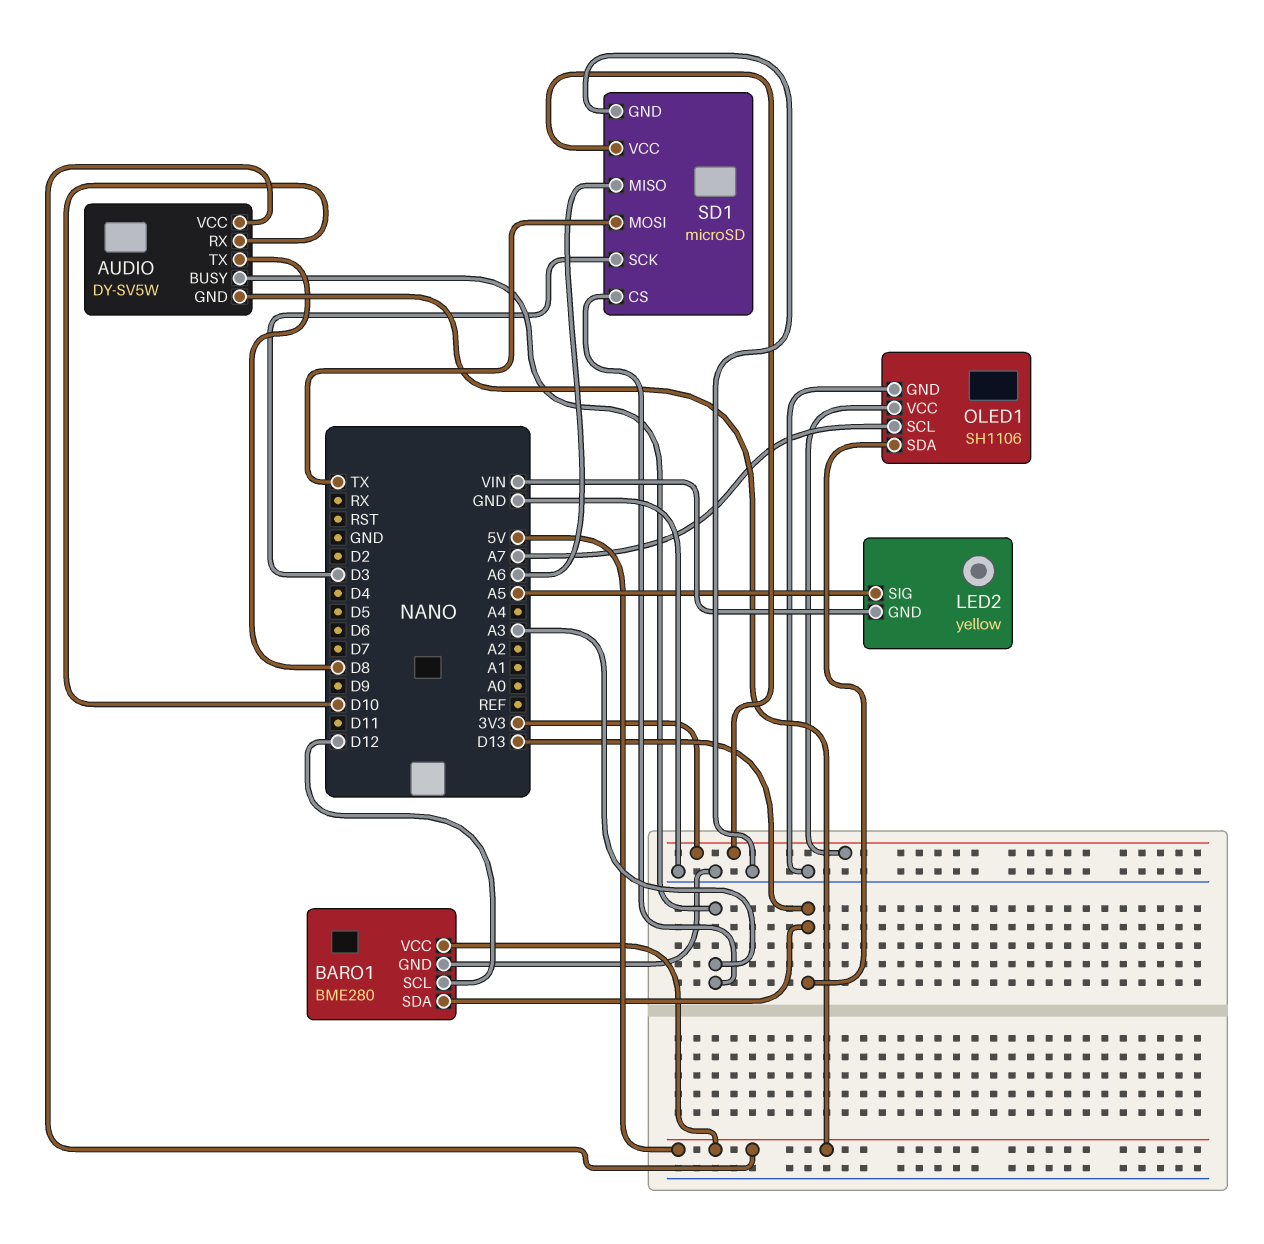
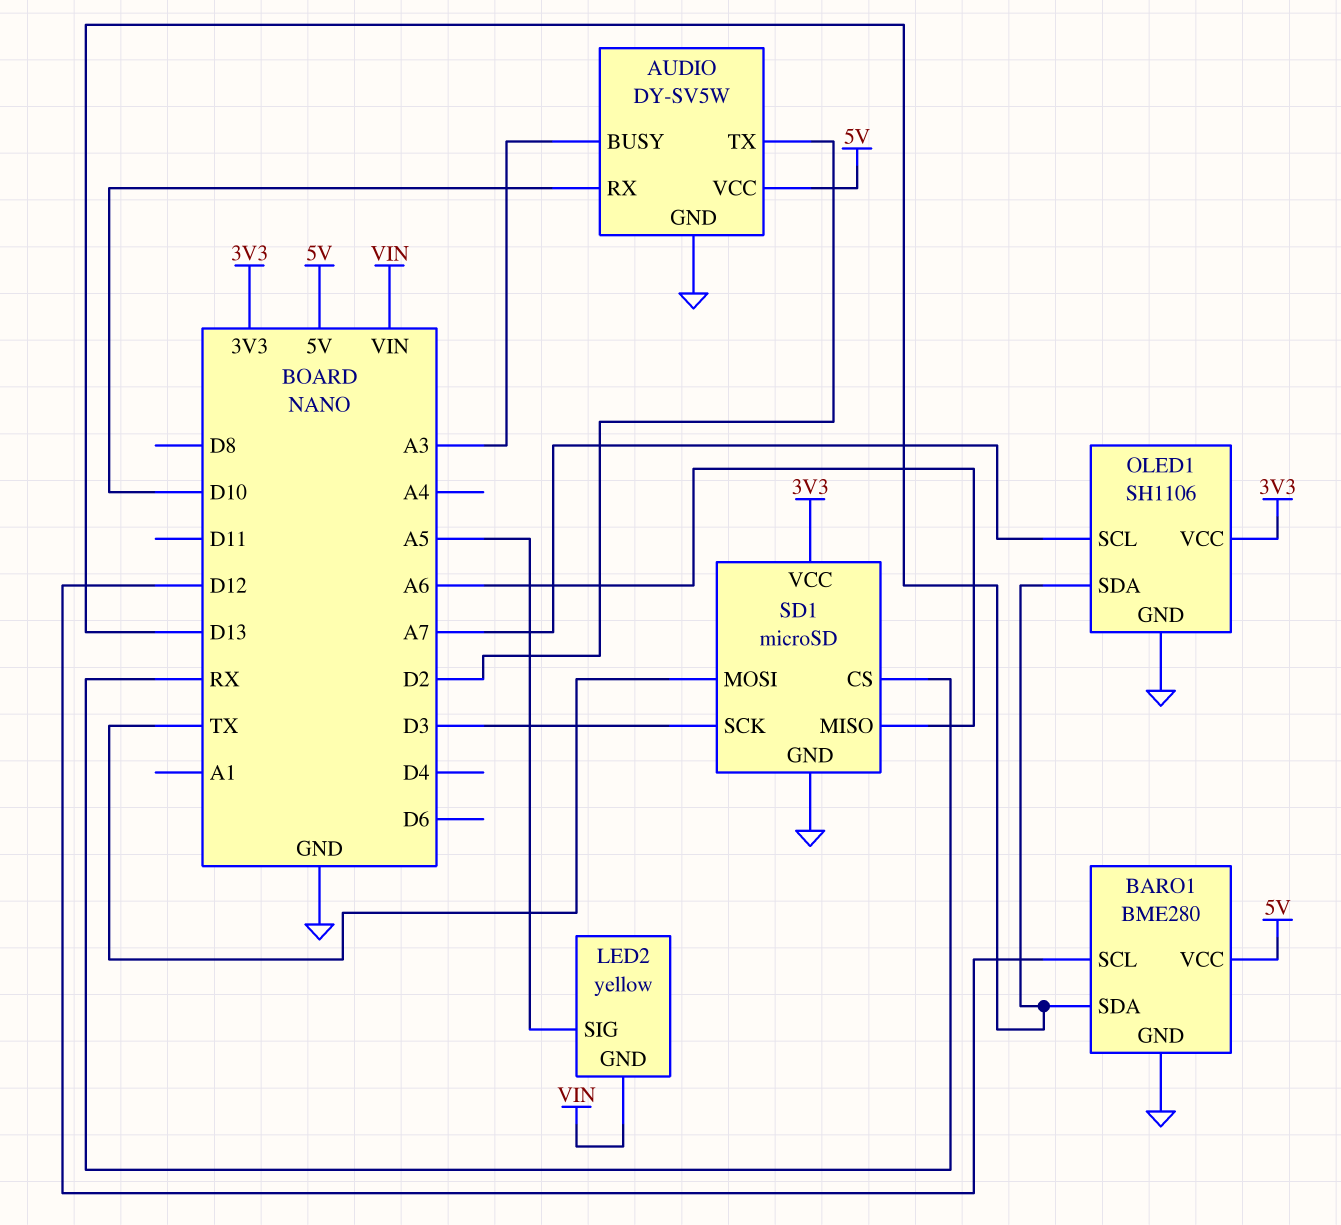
AUDIO pin GND: 5V -> GND
AUDIO pin TX: D8 -> D2
SD1 pin CS: A3 -> RX

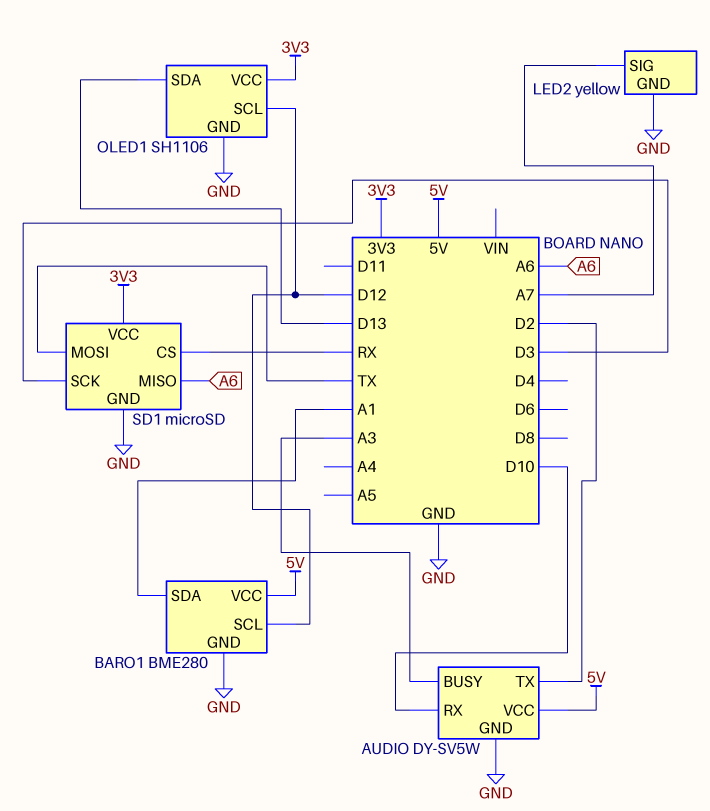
BARO1 pin SDA: D13 -> A1
LED2 pin GND: VIN -> GND
LED2 pin SIG: A5 -> A7
OLED1 pin SCL: A7 -> D12

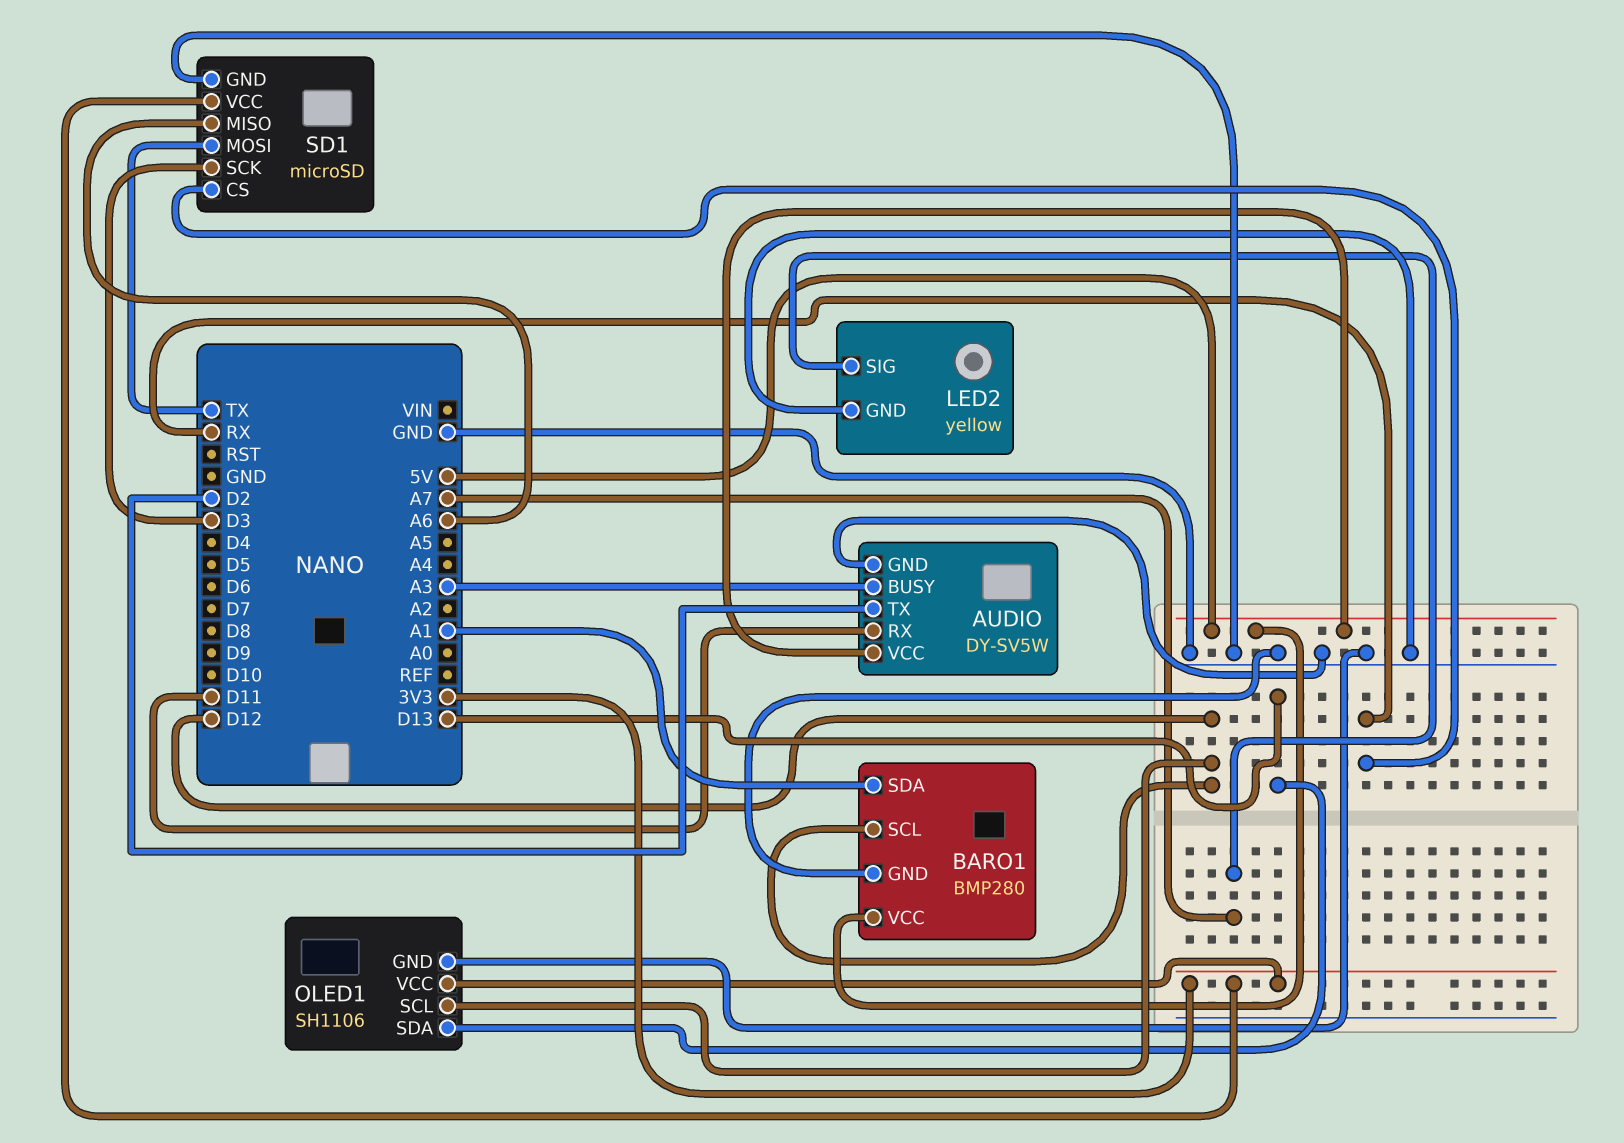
AUDIO pin RX: D10 -> D11
BARO1: BME280 -> BMP280

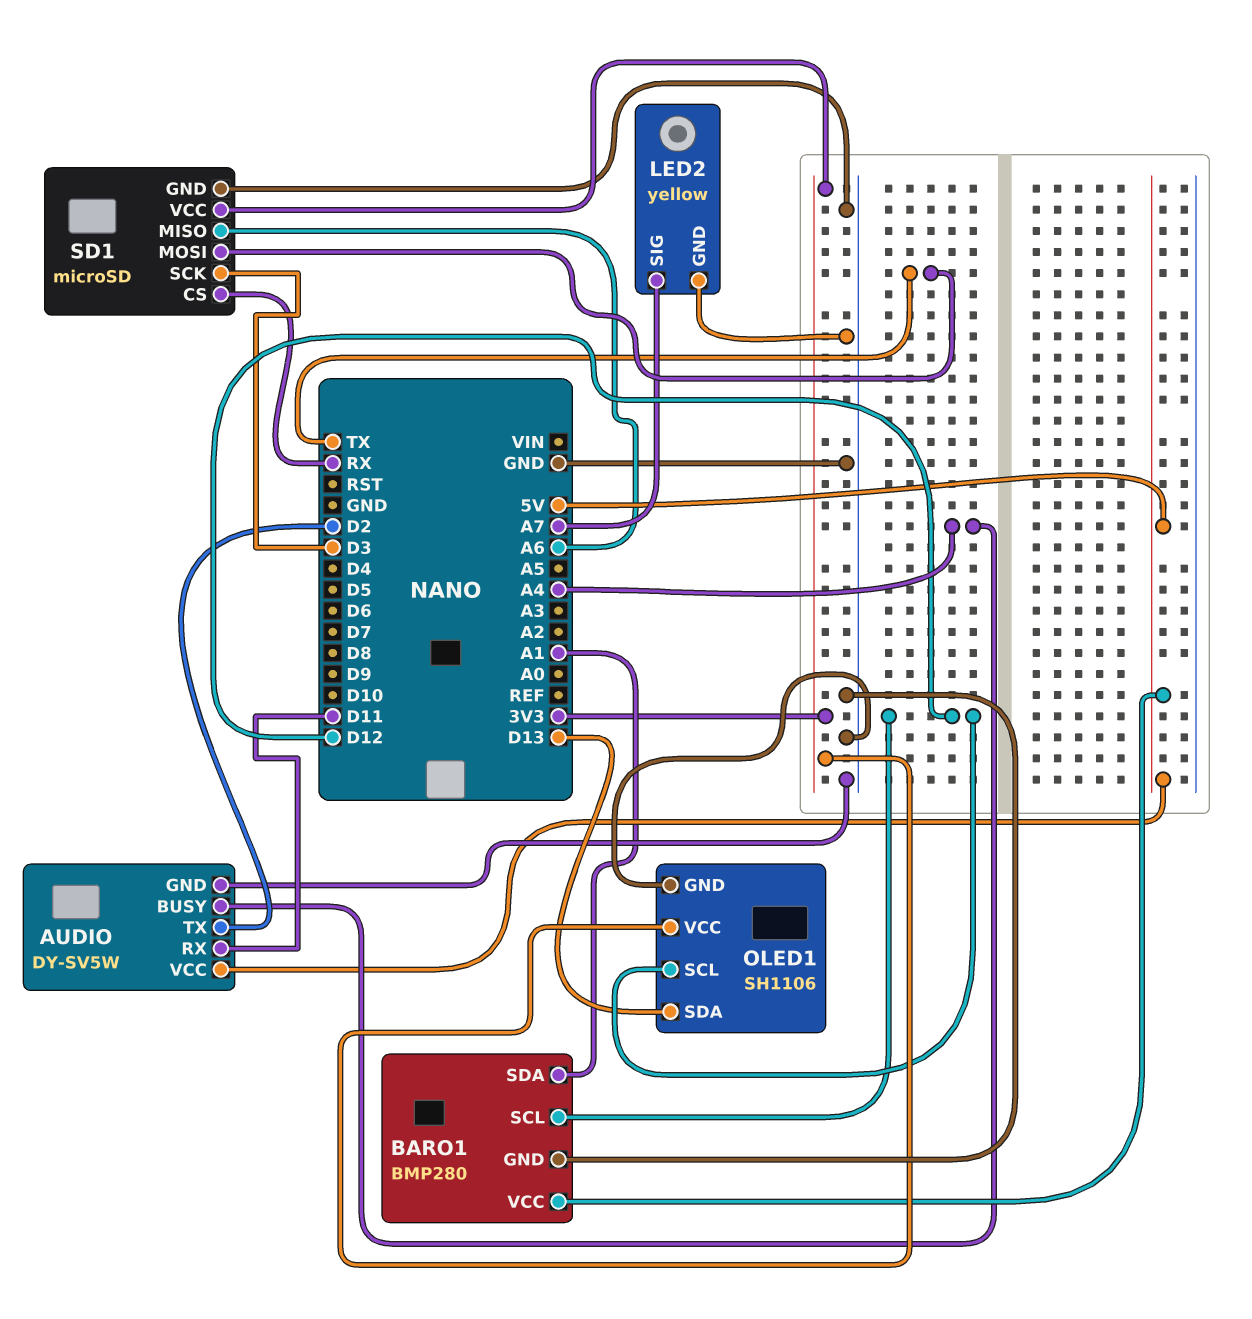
AUDIO pin BUSY: A3 -> A4

